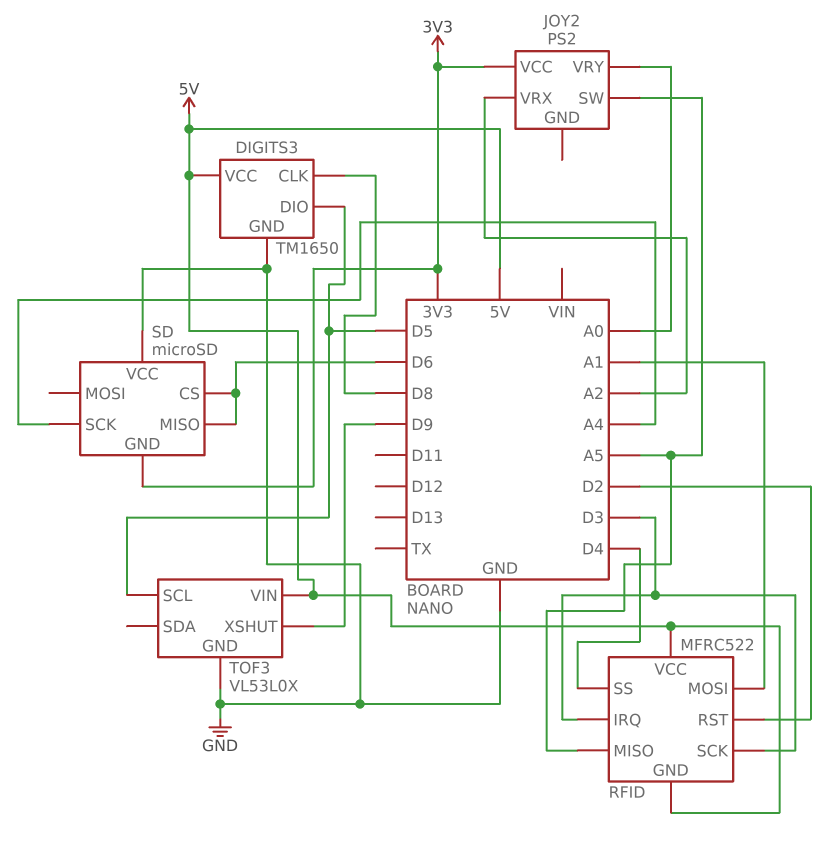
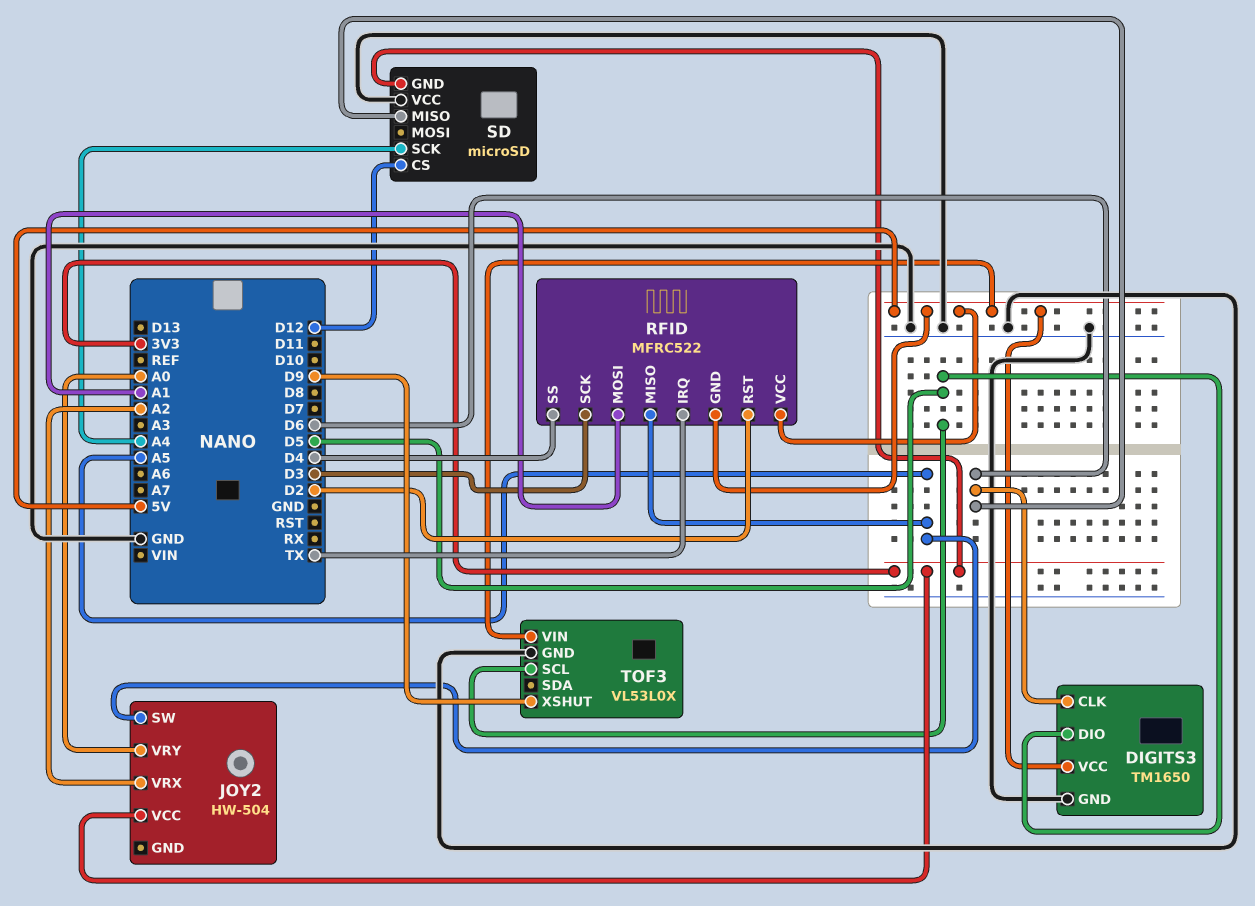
DIGITS3 pin CLK: D8 -> D6
JOY2: PS2 -> HW-504
RFID pin IRQ: D3 -> TX
SD pin CS: D6 -> D12

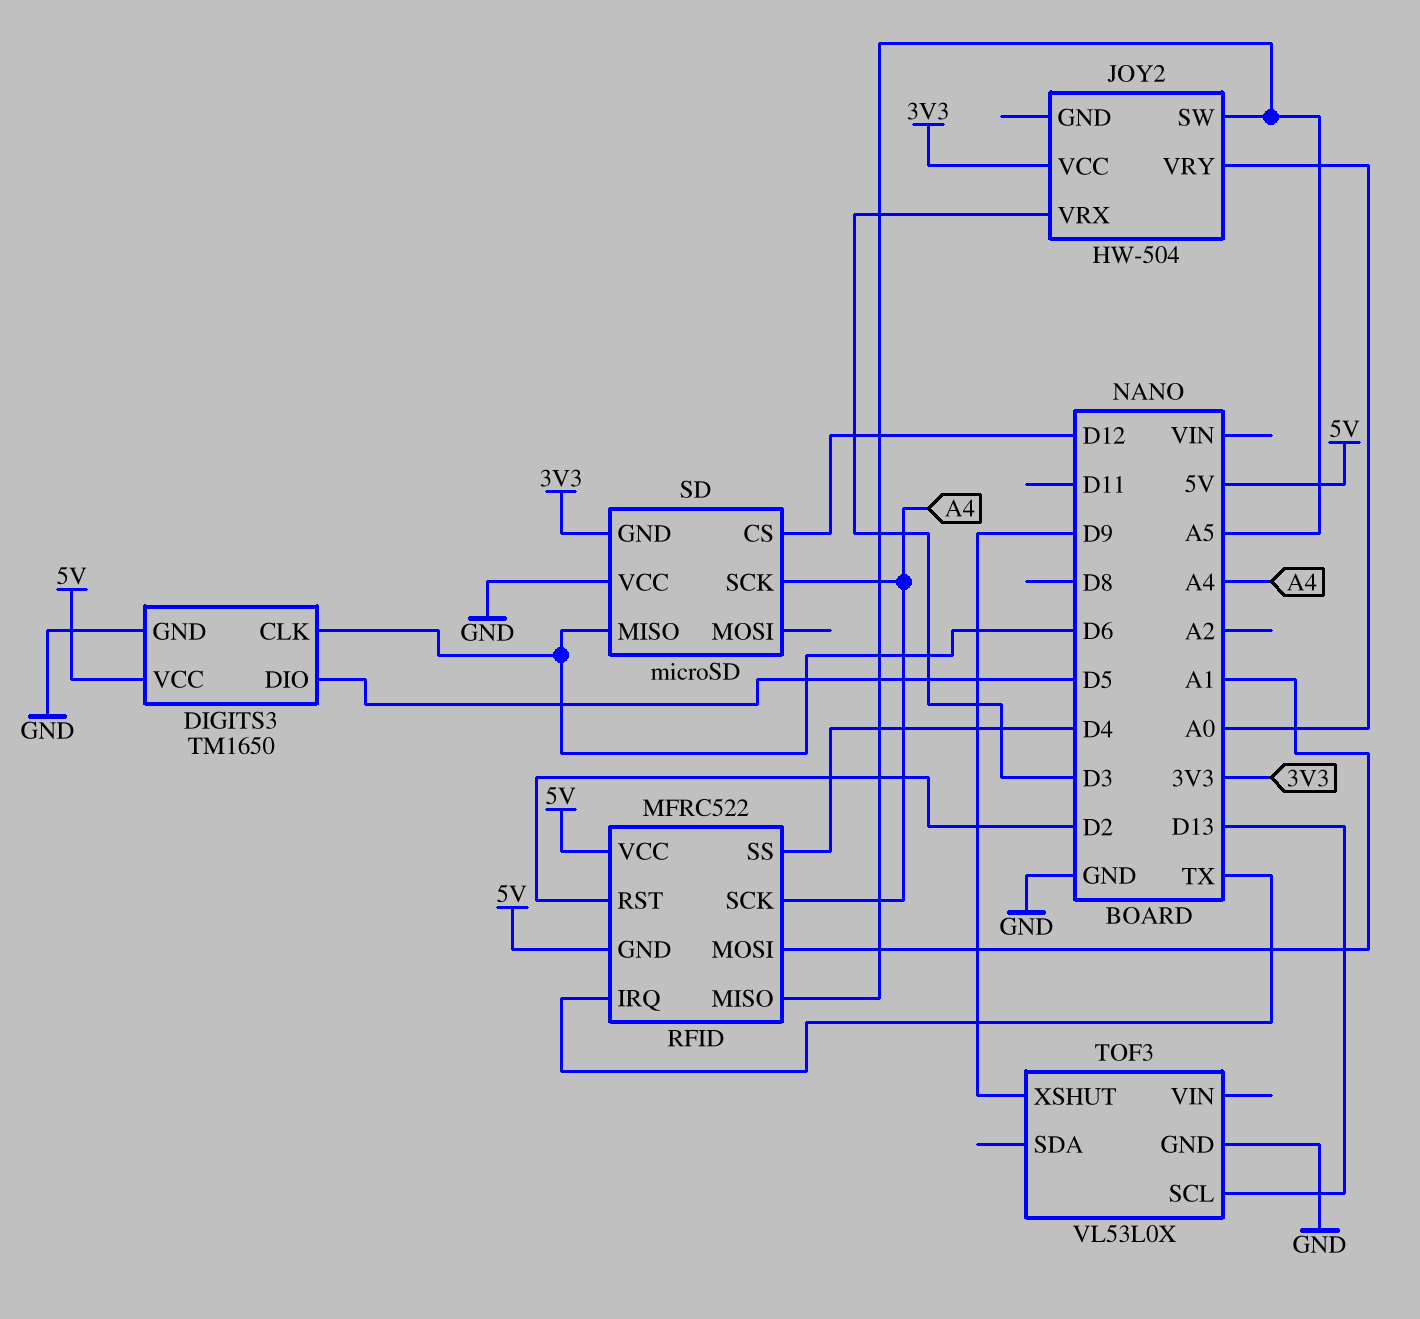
JOY2 pin VRX: A2 -> D3
RFID pin SCK: D3 -> A4
TOF3 pin SCL: D5 -> D13
TOF3 pin VIN: 5V -> none

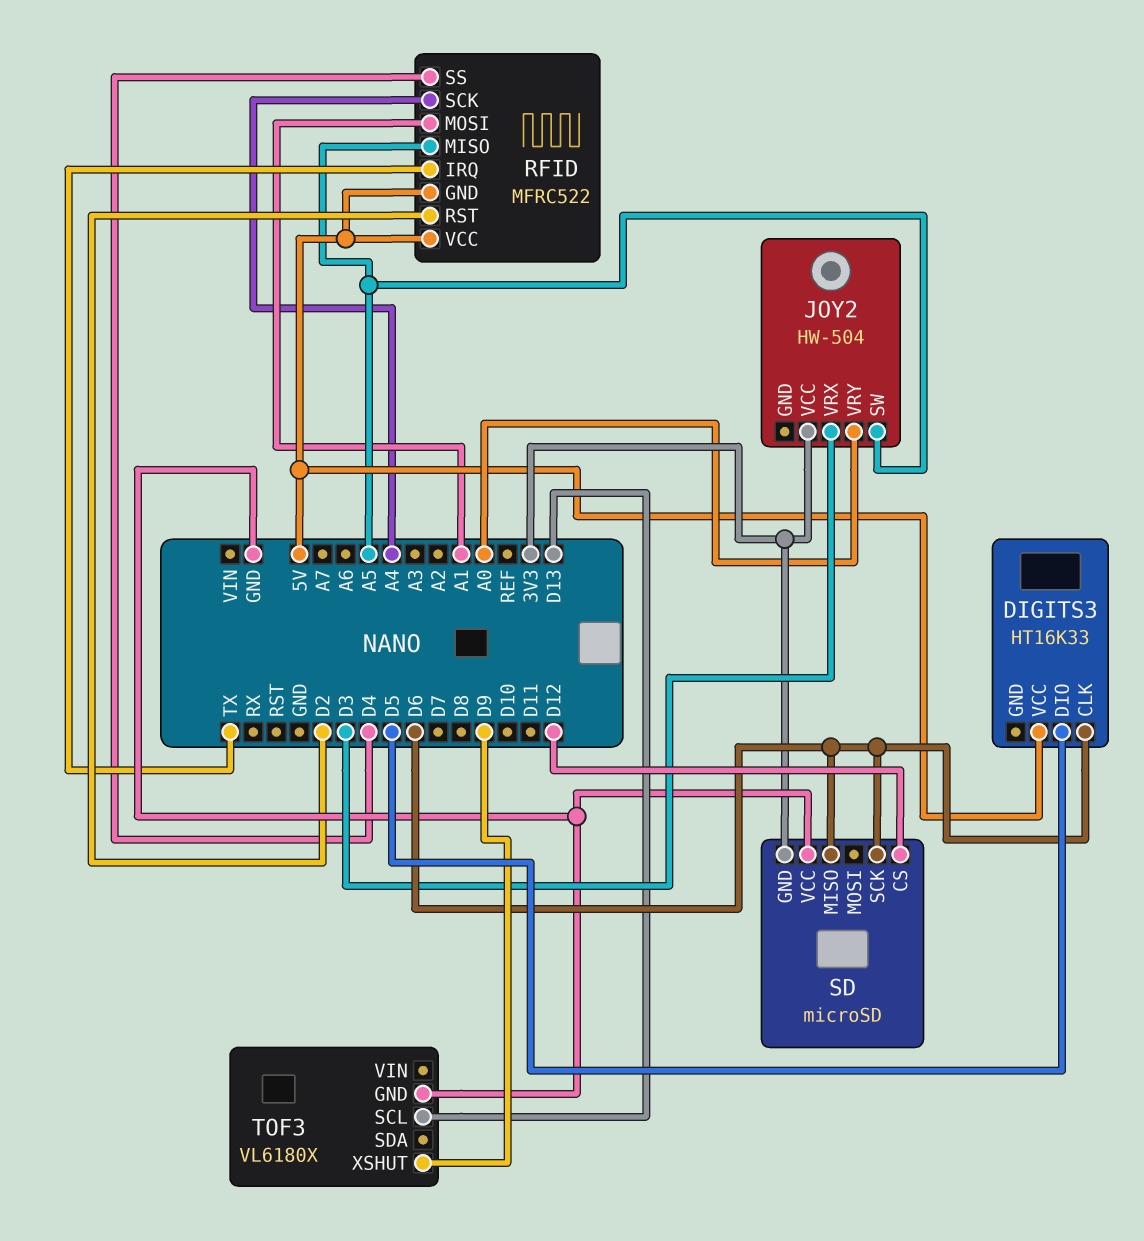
DIGITS3: TM1650 -> HT16K33
DIGITS3 pin GND: GND -> none
SD pin SCK: A4 -> D6
TOF3: VL53L0X -> VL6180X

